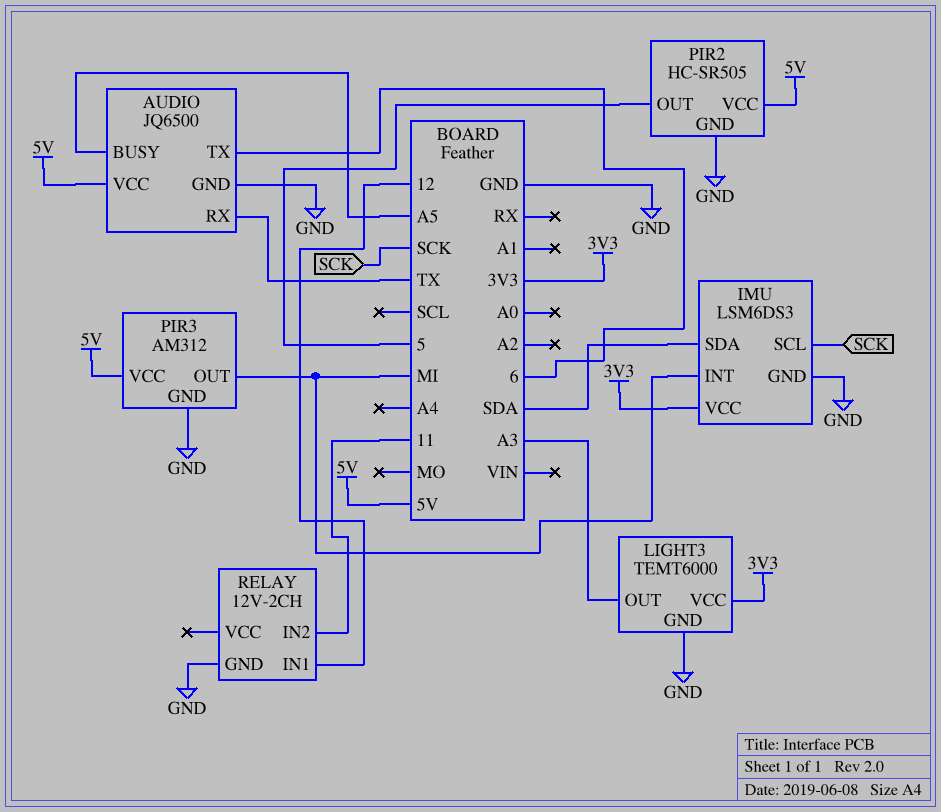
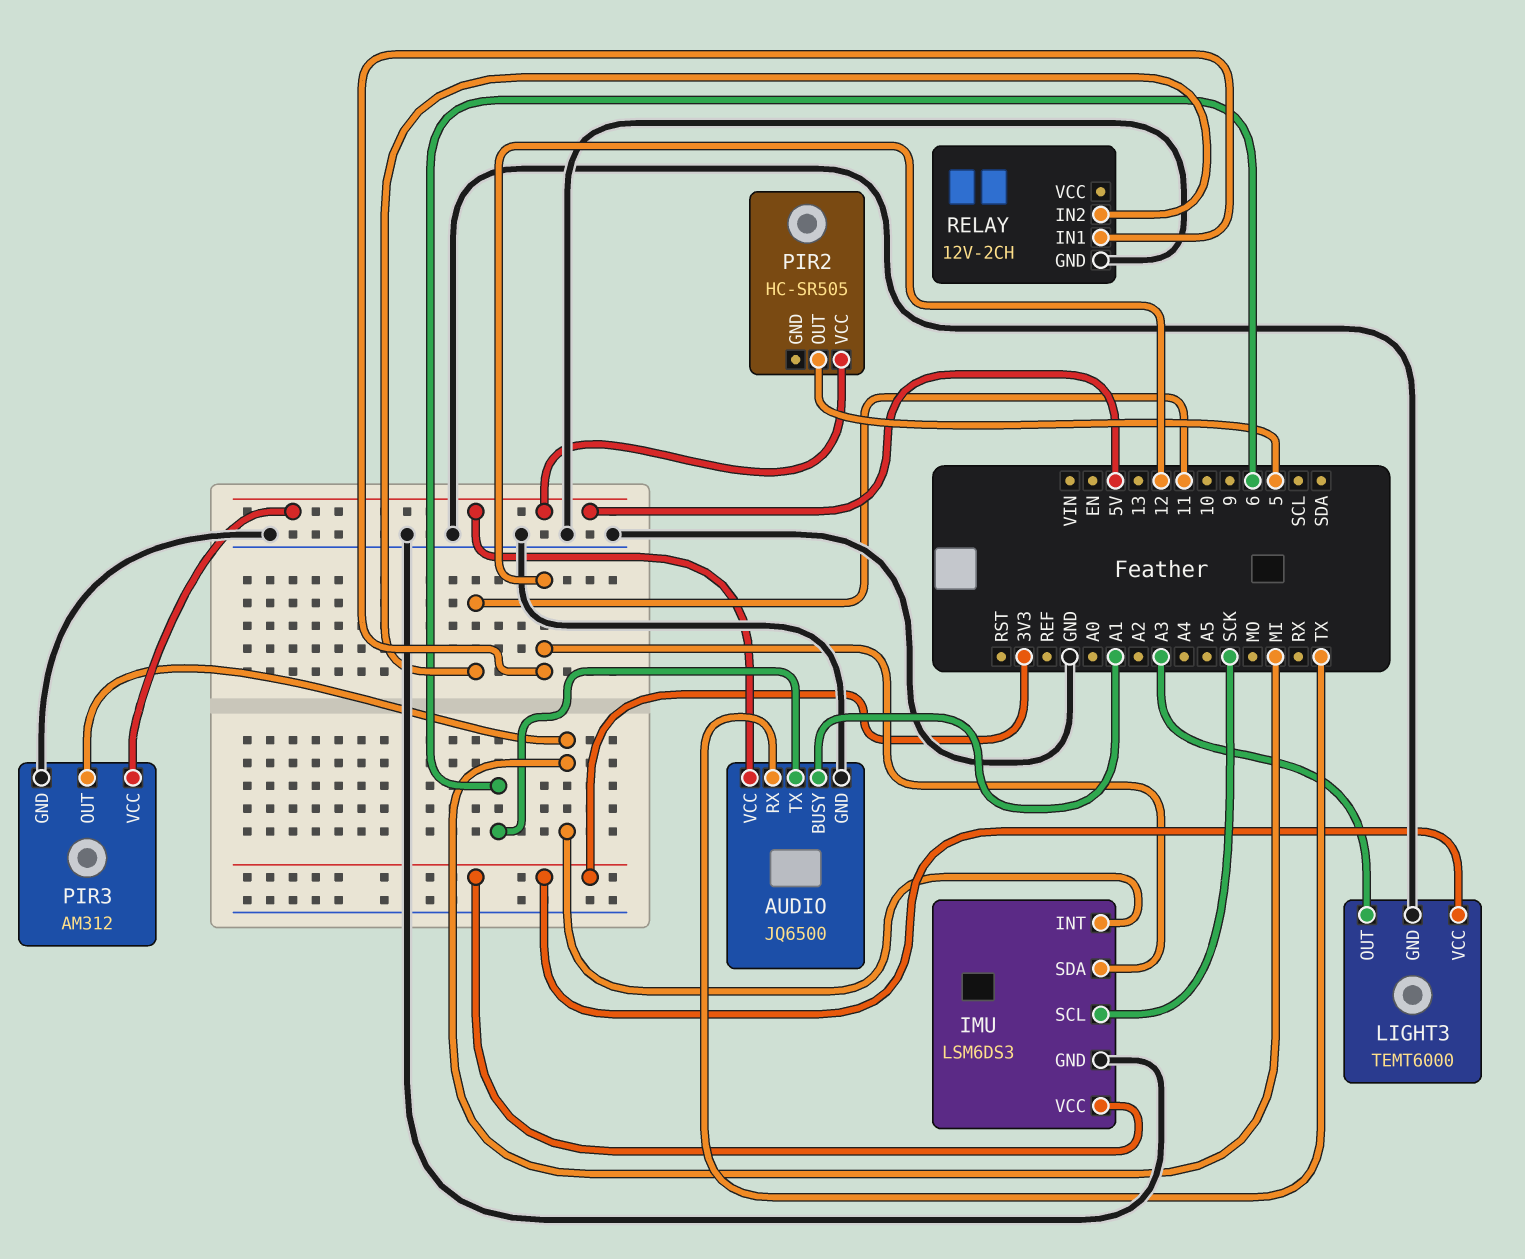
AUDIO pin BUSY: A5 -> A1
IMU pin SDA: SDA -> 12
PIR2 pin GND: GND -> none

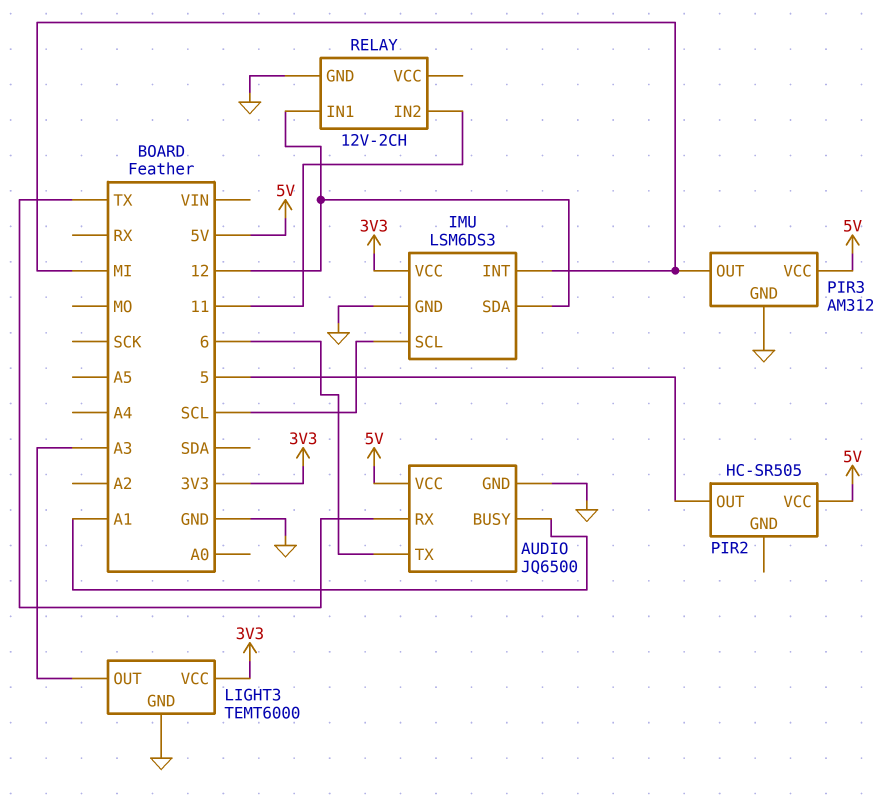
IMU pin SCL: SCK -> SCL

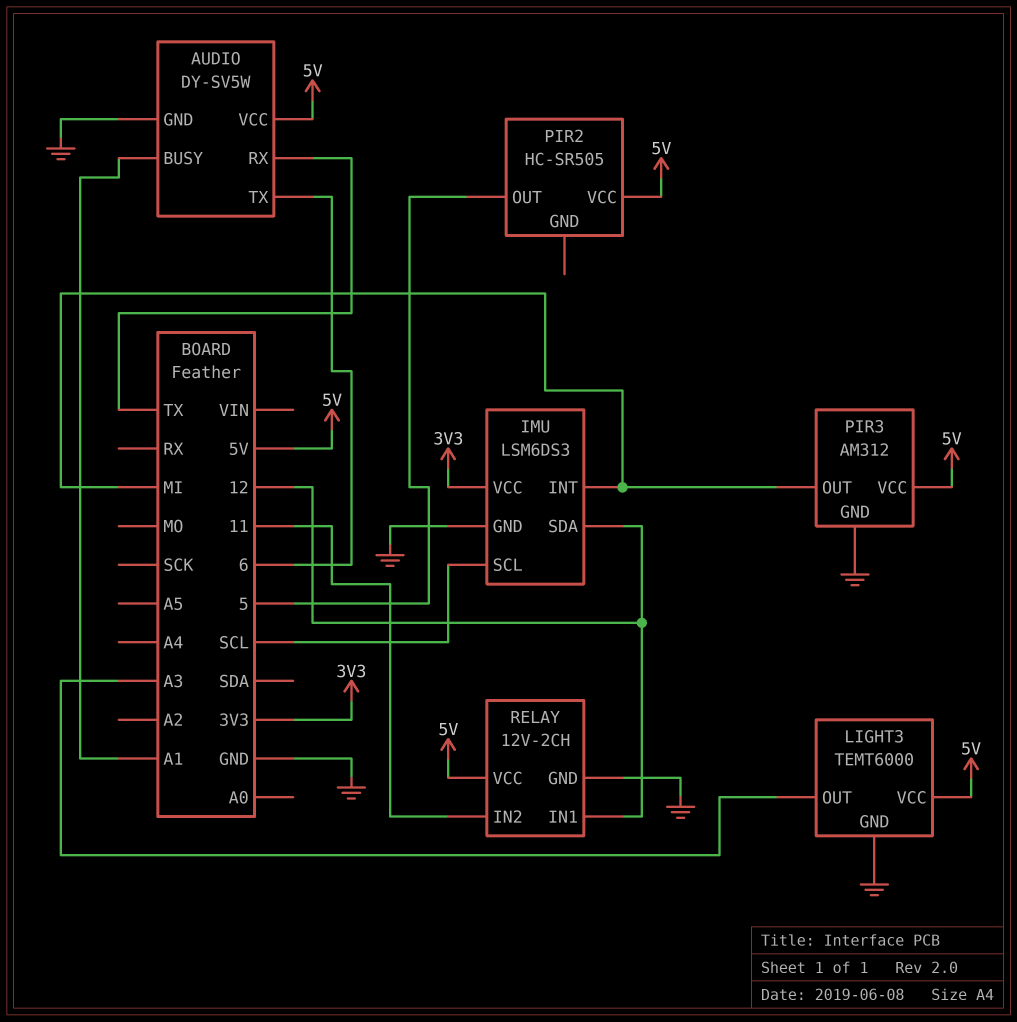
AUDIO: JQ6500 -> DY-SV5W
LIGHT3 pin VCC: 3V3 -> 5V
RELAY pin VCC: none -> 5V

